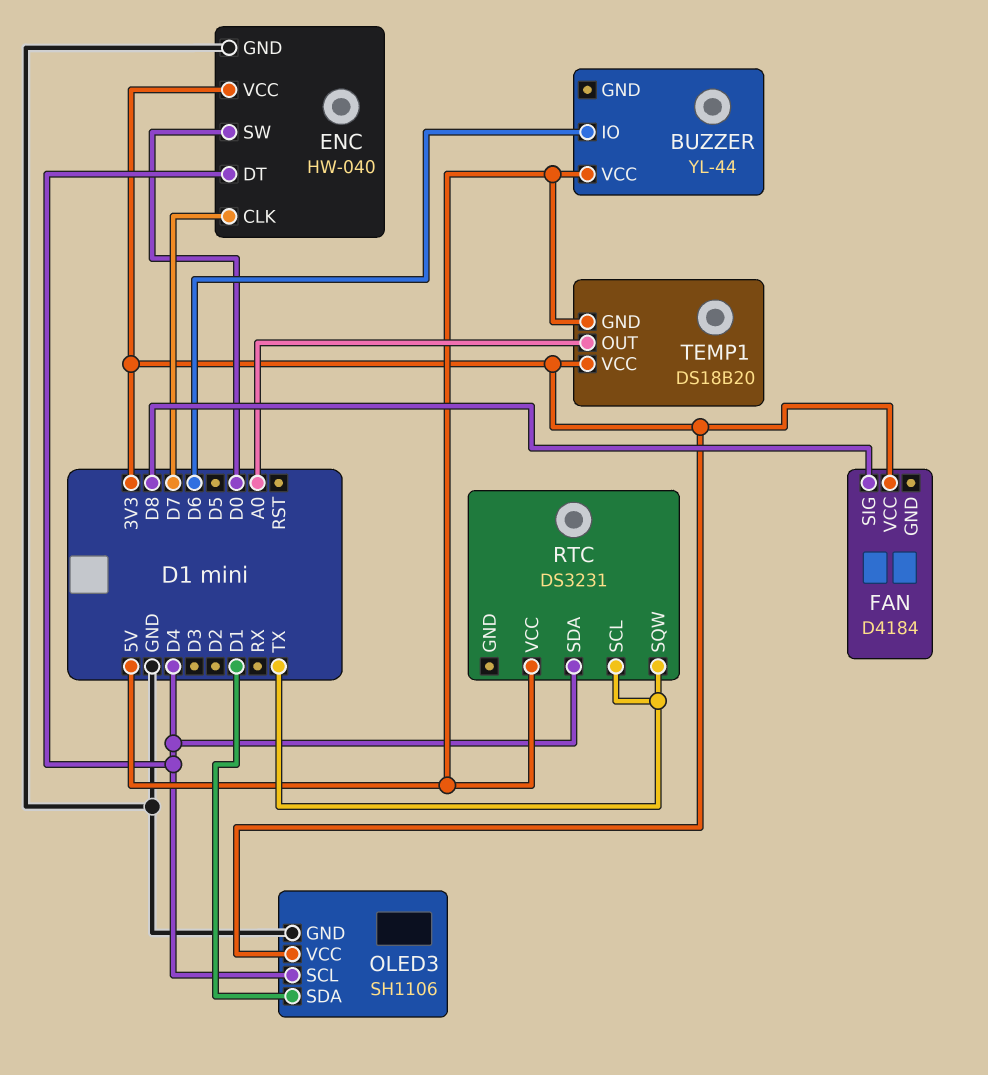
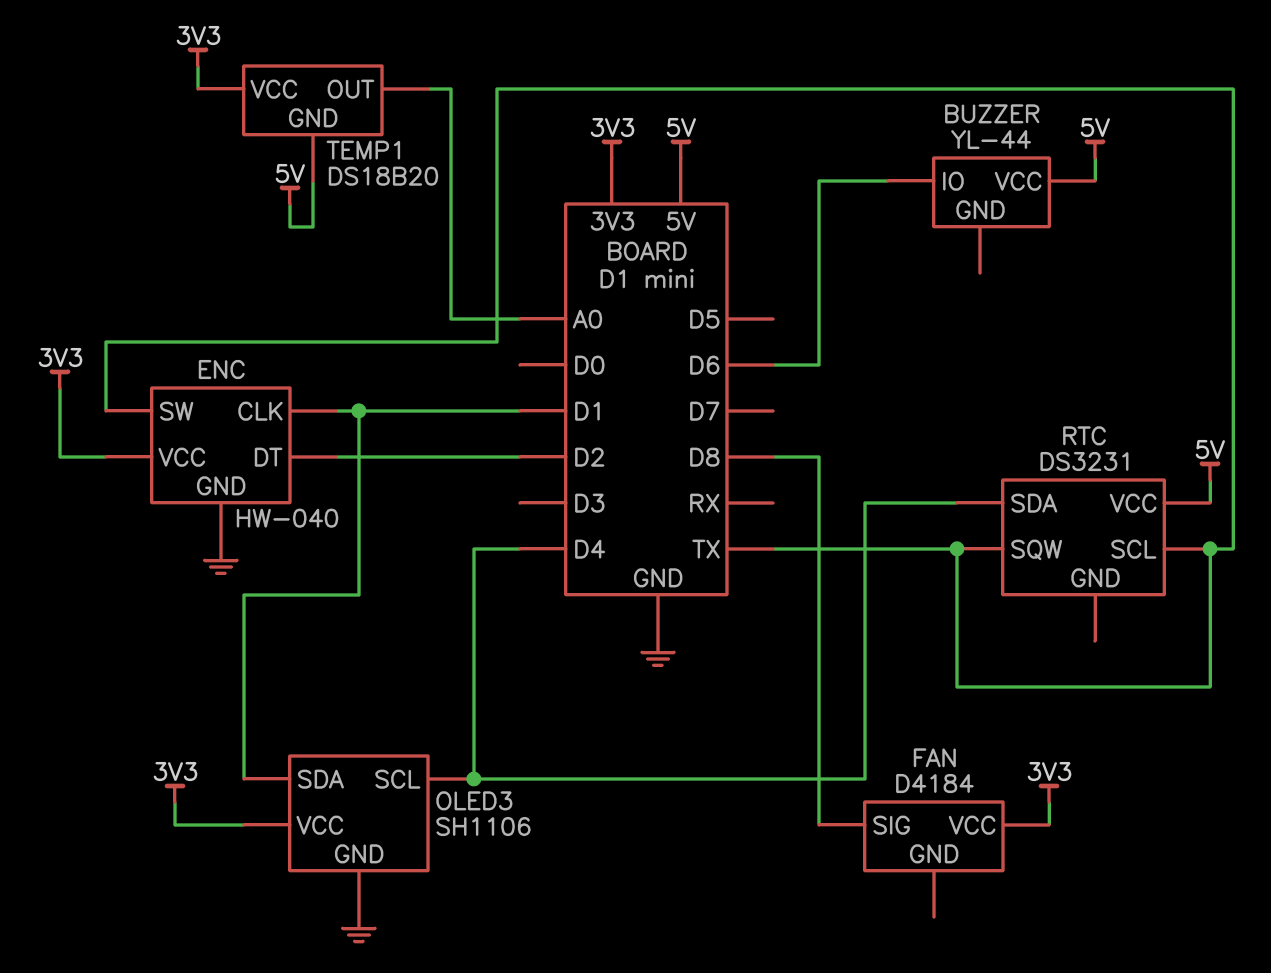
ENC pin CLK: D7 -> D1
ENC pin DT: D4 -> D2
ENC pin SW: D0 -> TX

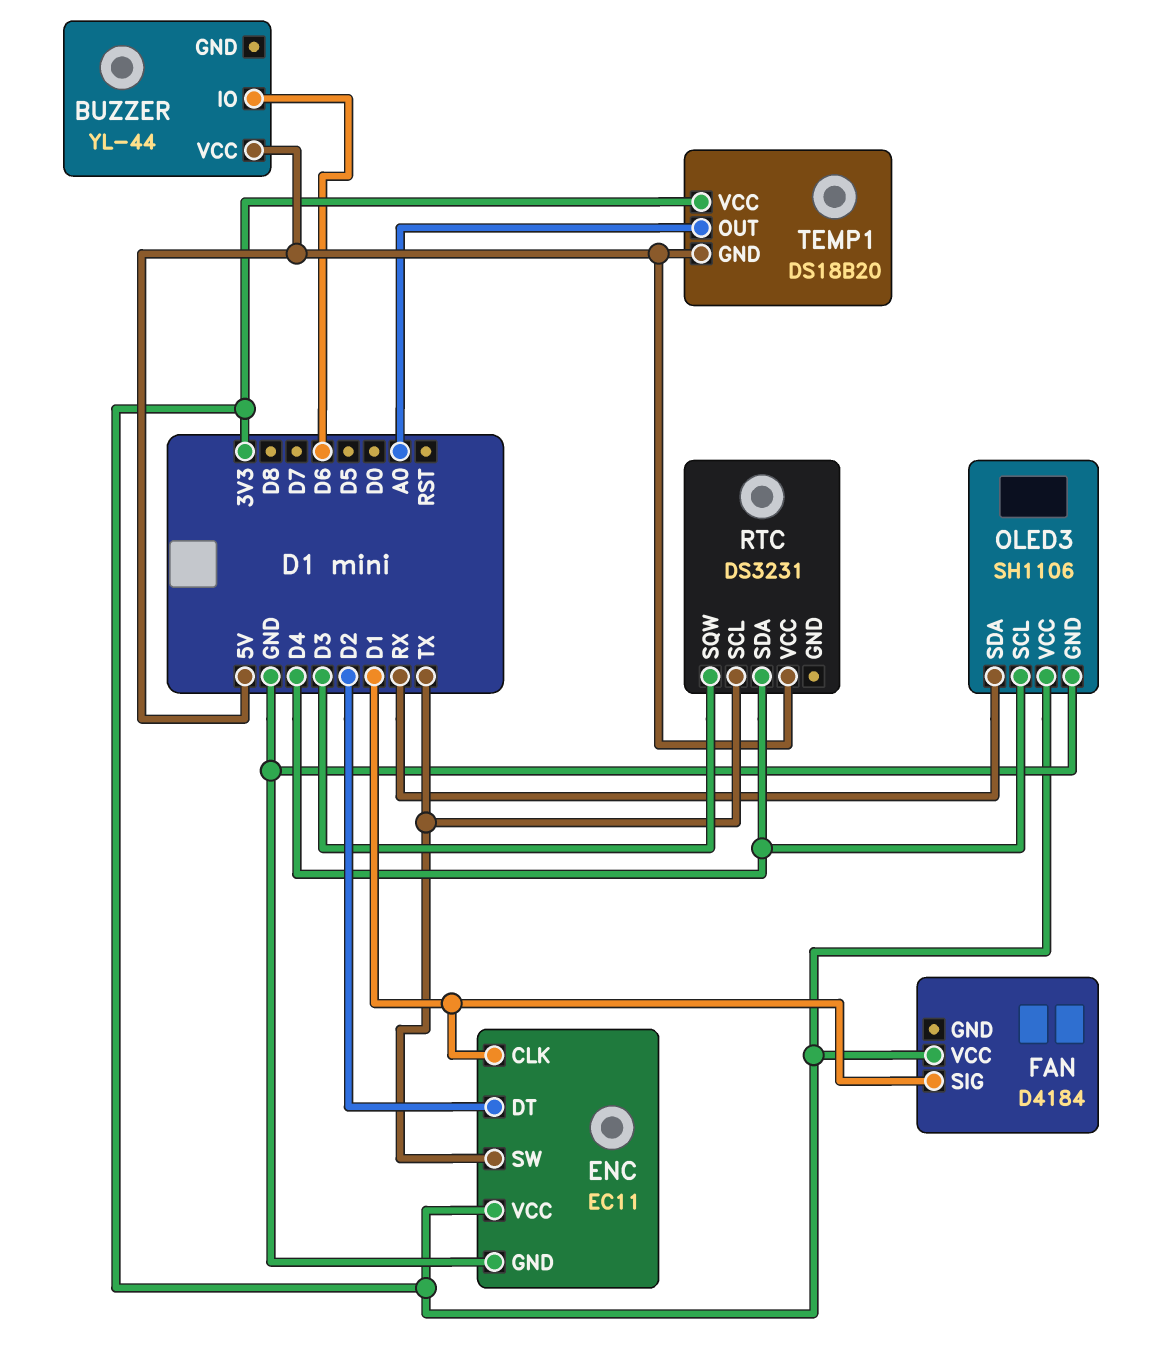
ENC: HW-040 -> EC11
FAN pin SIG: D8 -> D1
OLED3 pin SDA: D1 -> RX
RTC pin SQW: TX -> D3

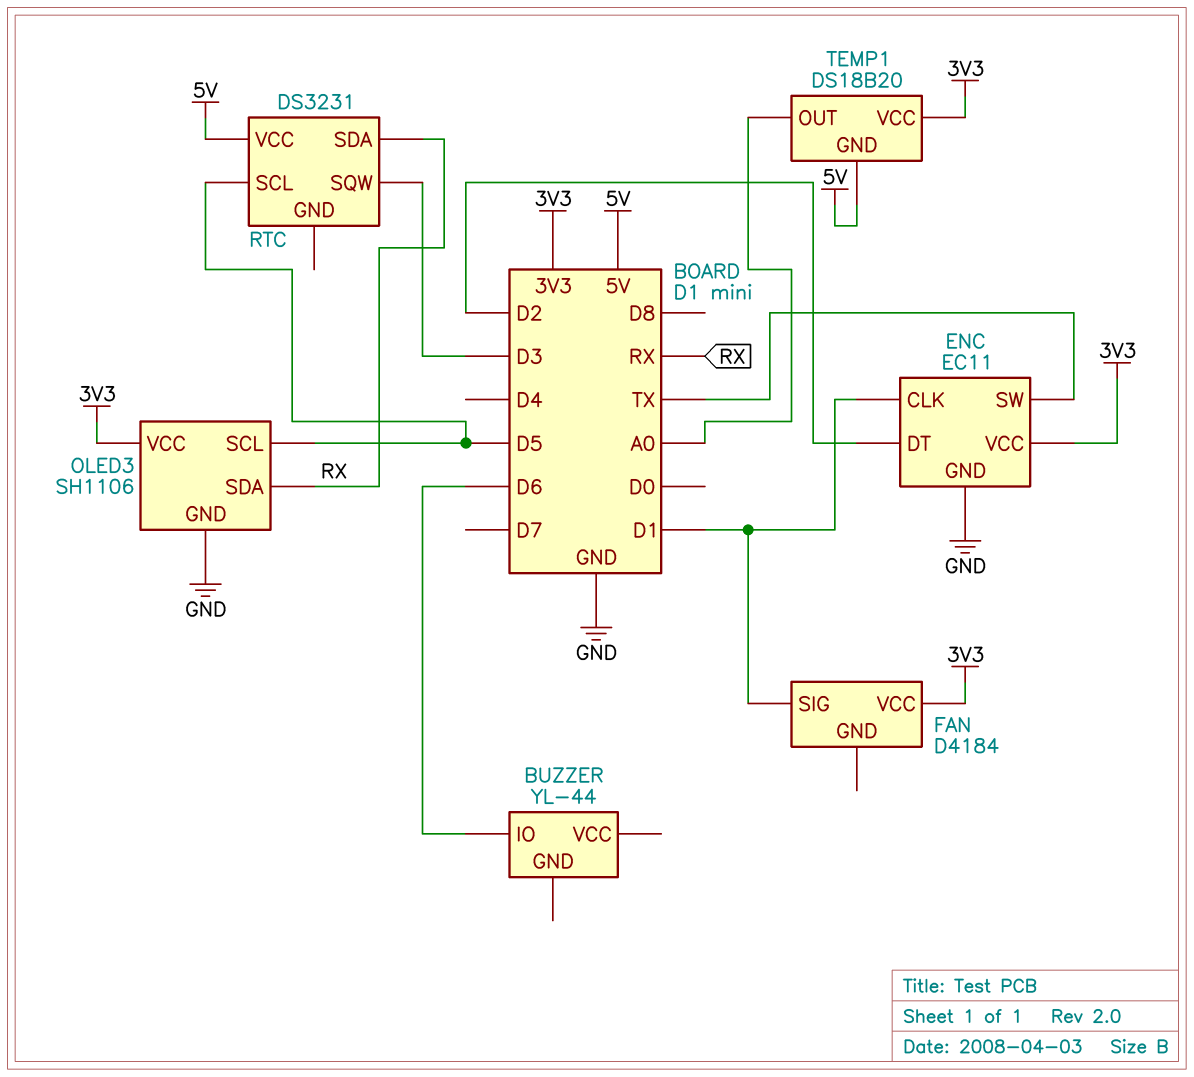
BUZZER pin VCC: 5V -> none
OLED3 pin SCL: D4 -> D5
RTC pin SCL: TX -> D5
RTC pin SDA: D4 -> RX

